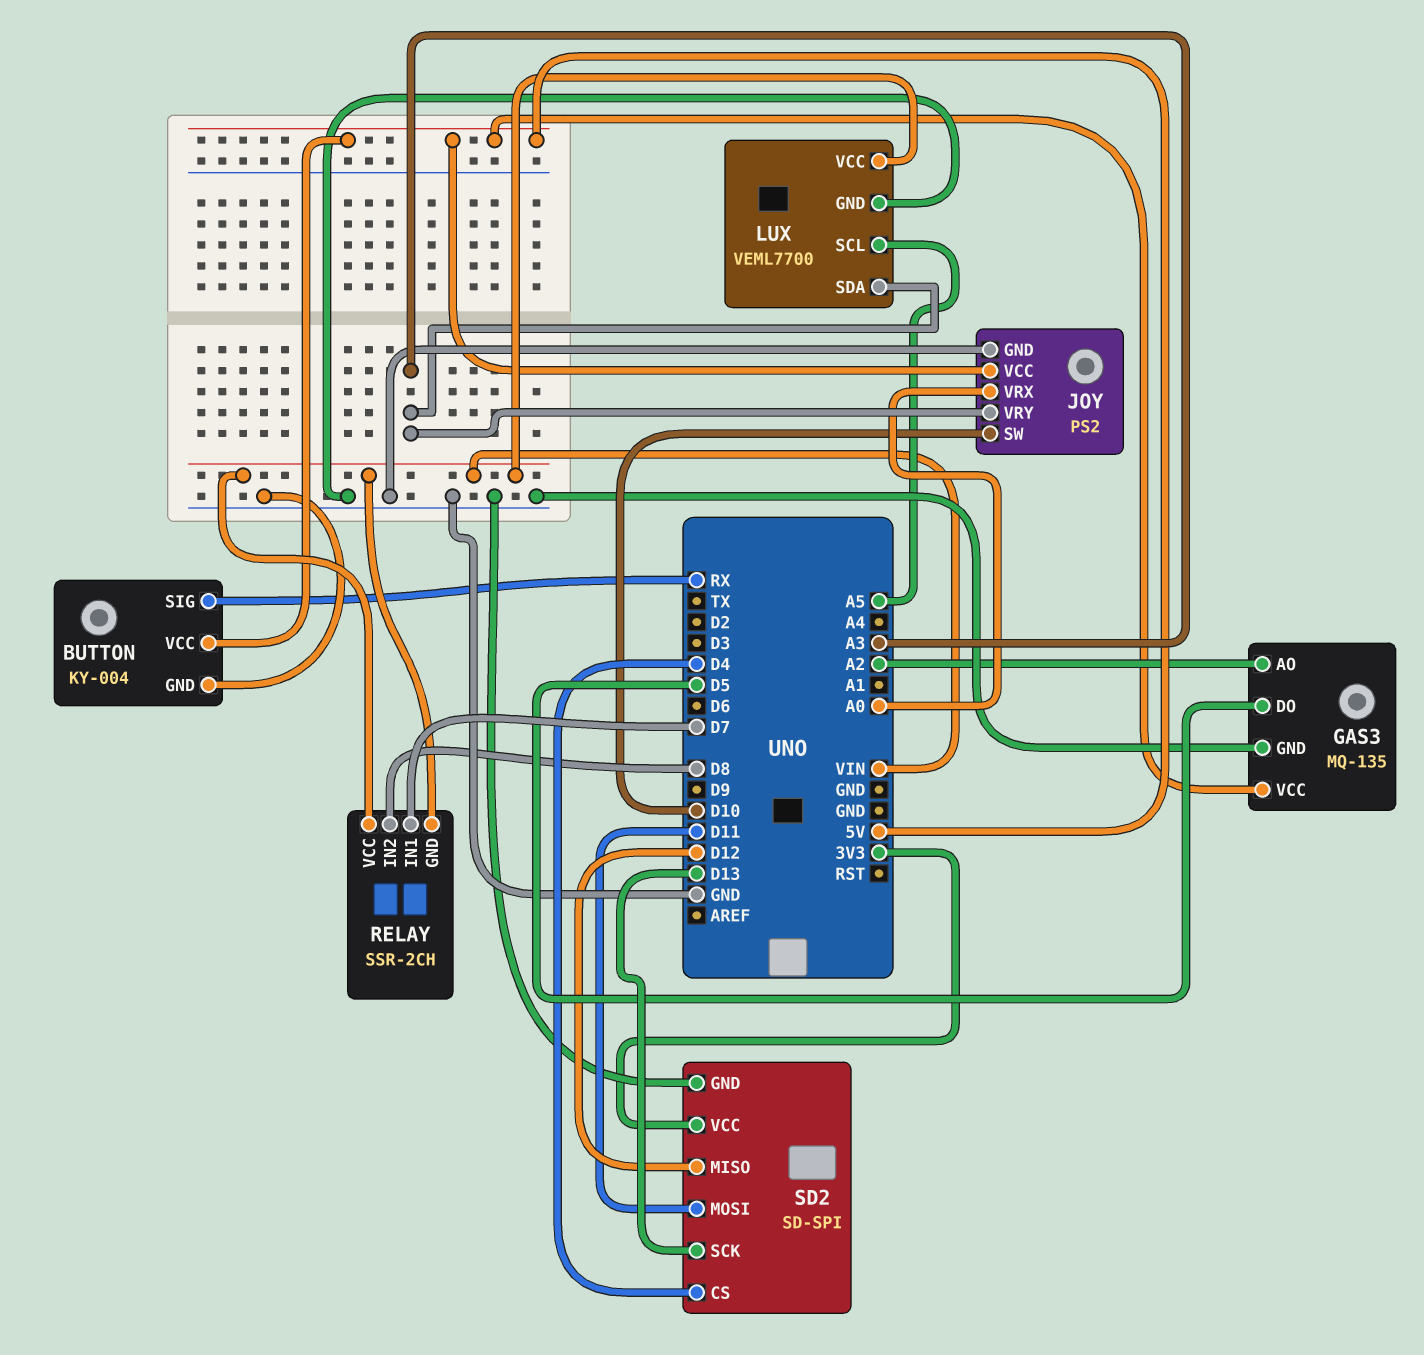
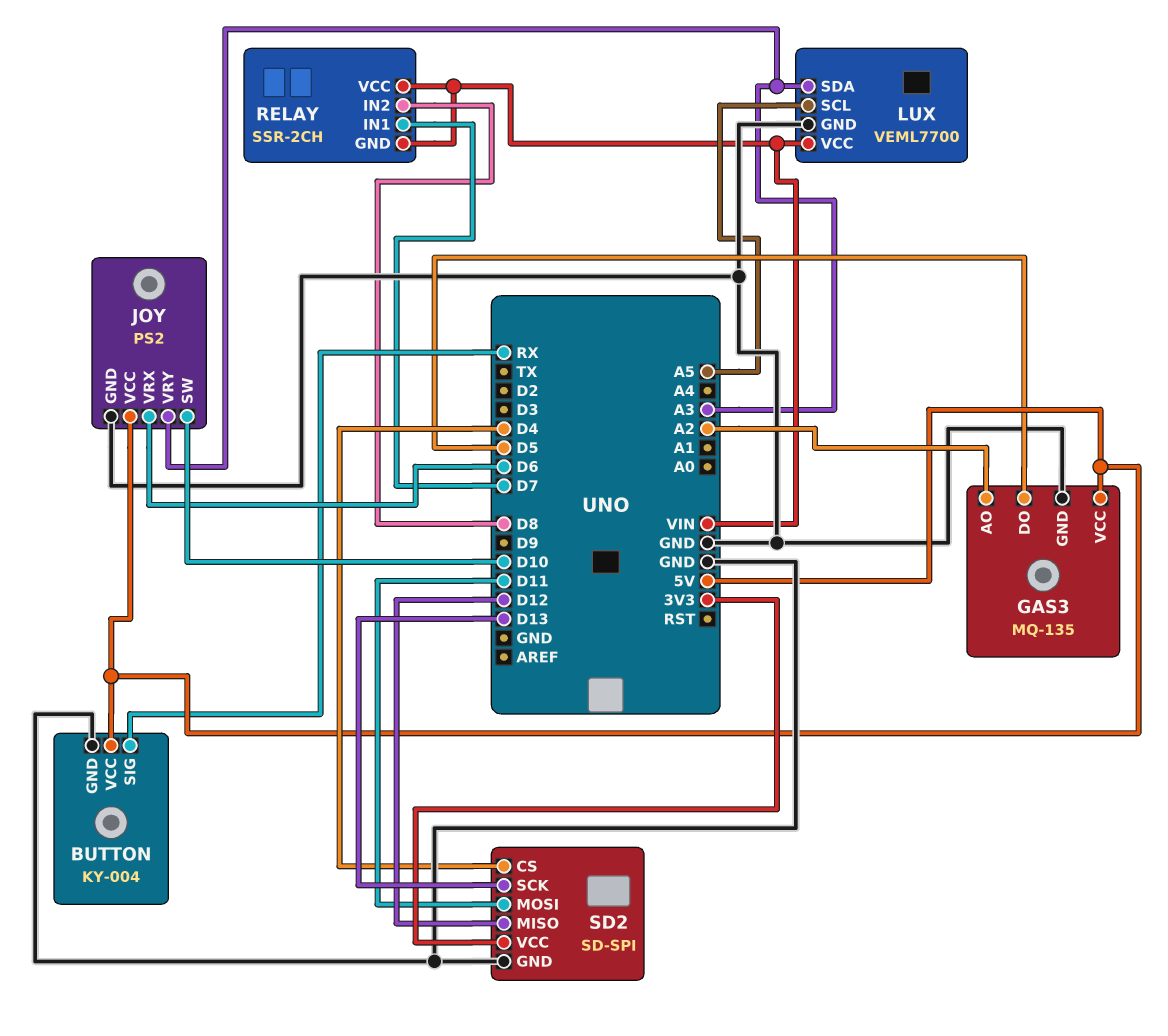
JOY pin VRX: A0 -> D6

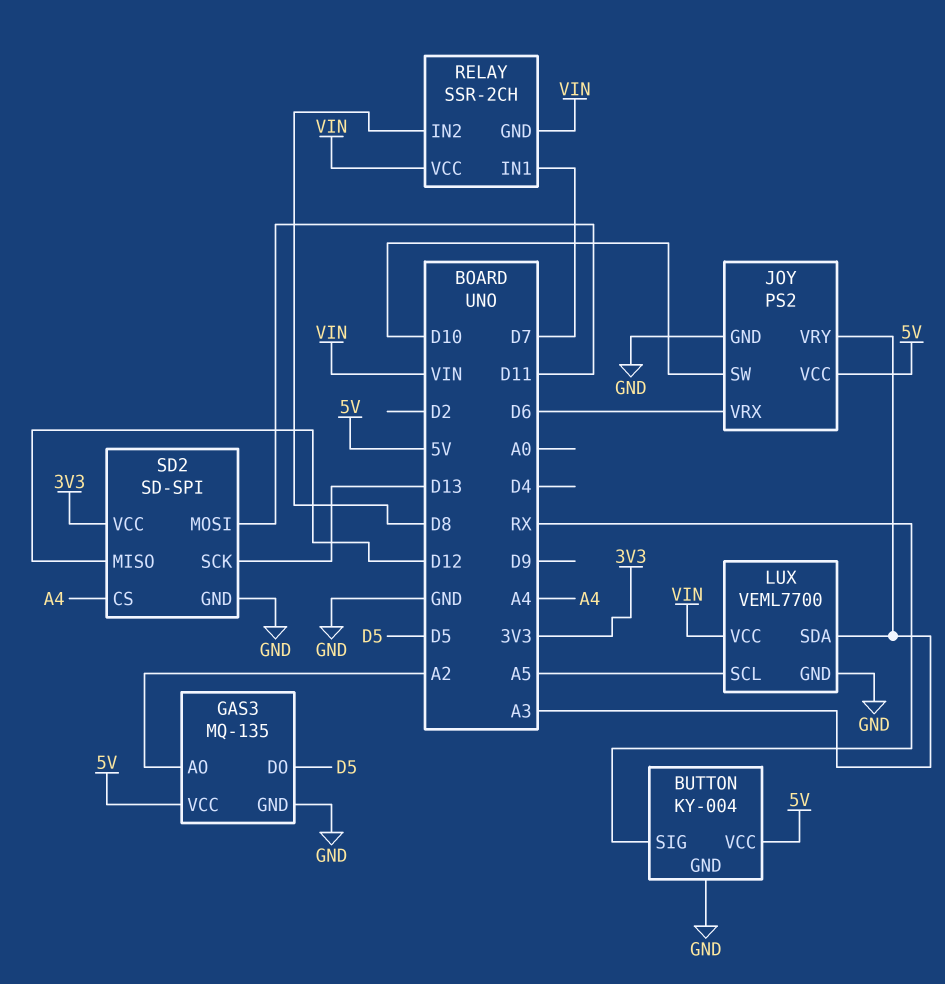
SD2 pin CS: D4 -> A4

